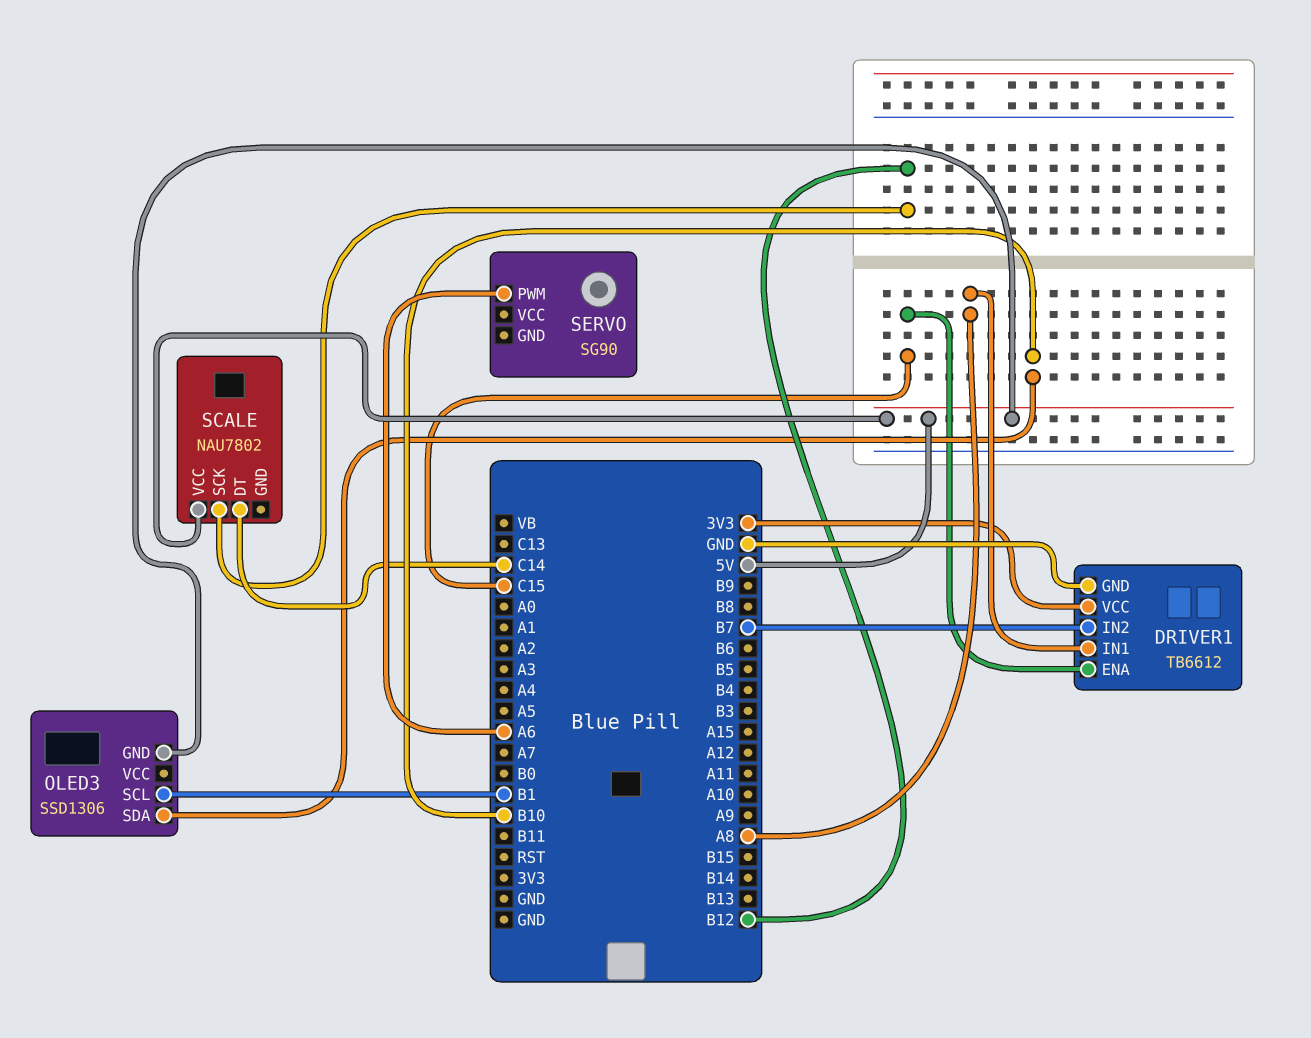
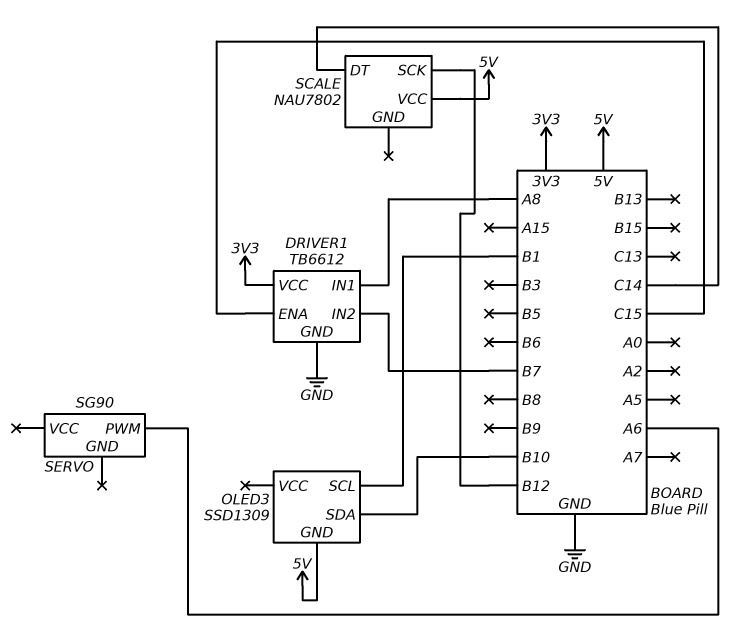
OLED3: SSD1306 -> SSD1309

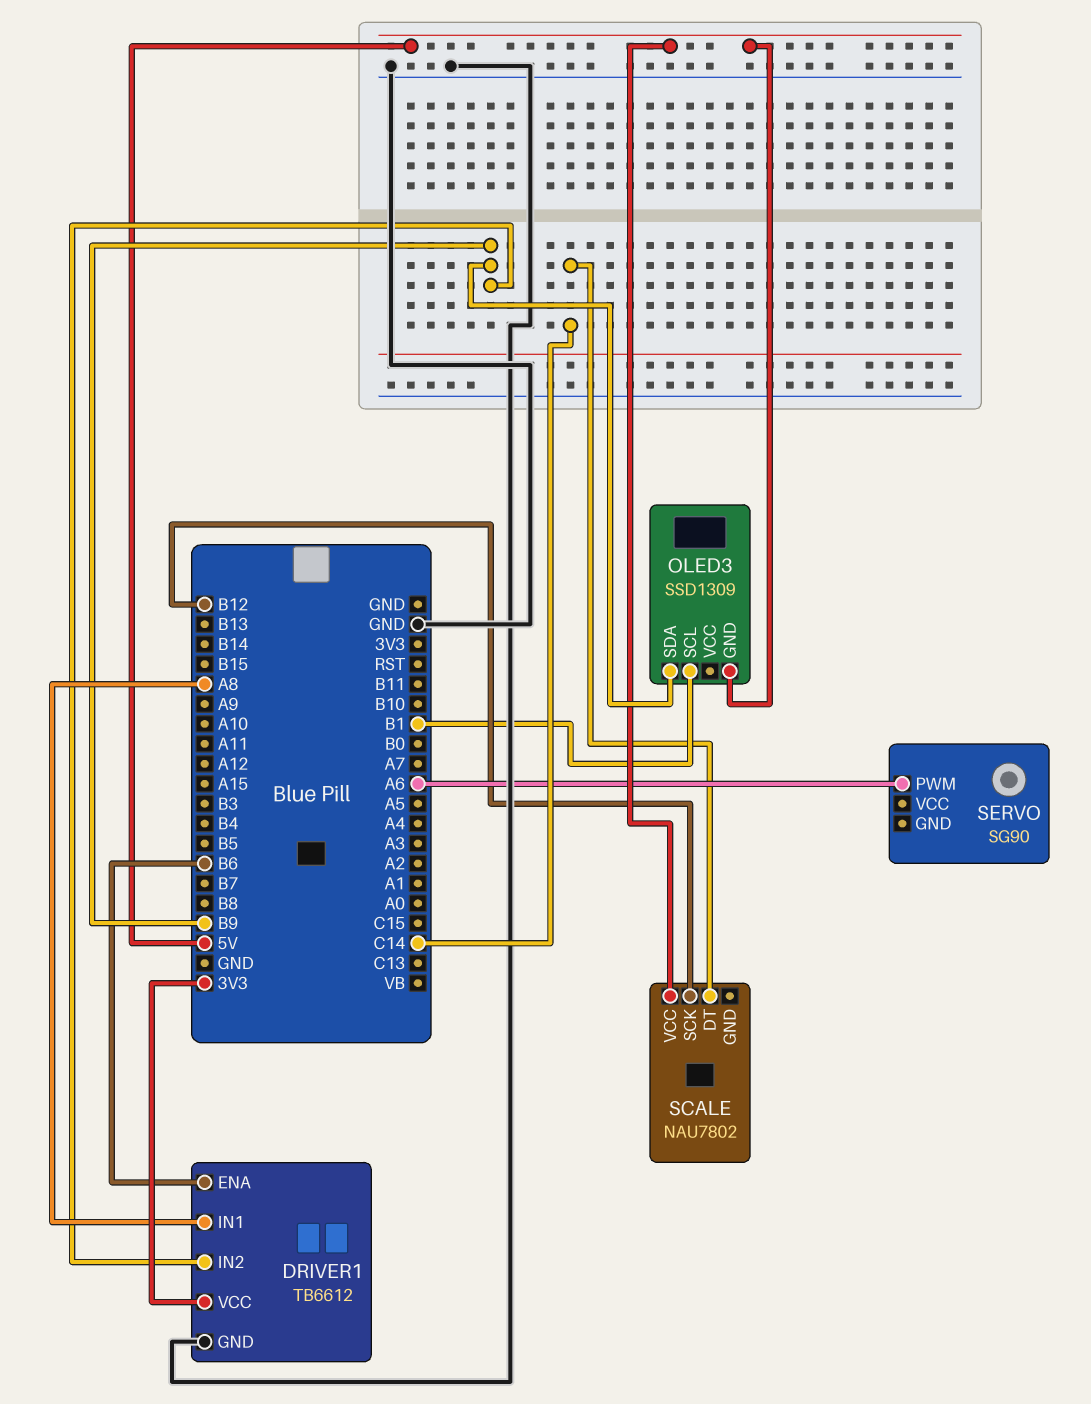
DRIVER1 pin ENA: C15 -> B6
DRIVER1 pin IN2: B7 -> B9
OLED3 pin SDA: B10 -> B9

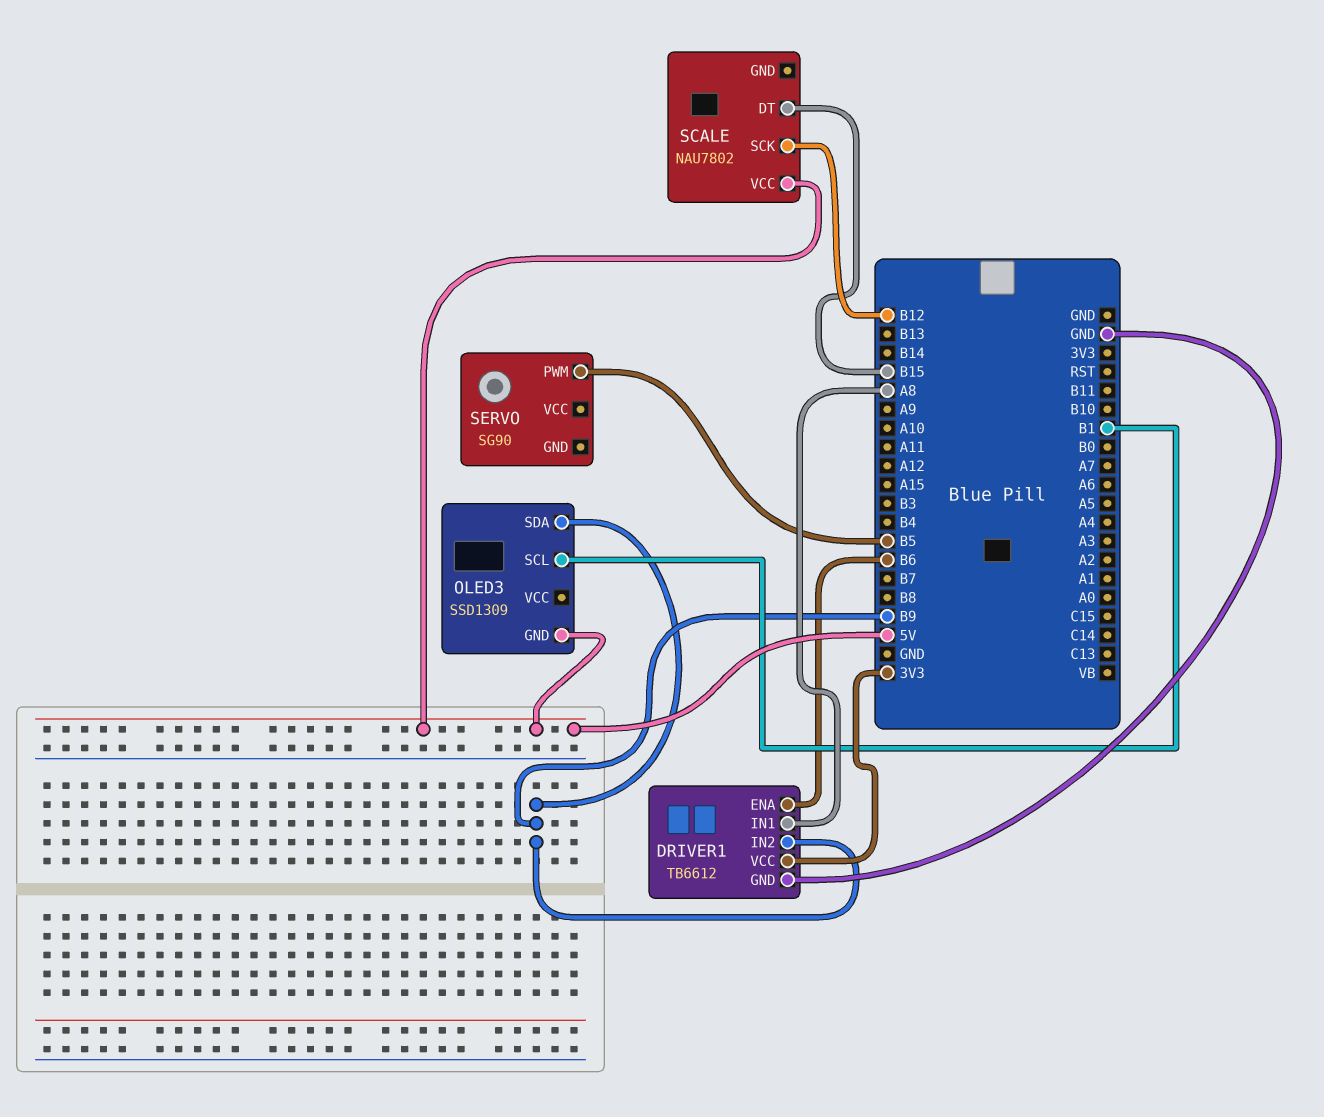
SCALE pin DT: C14 -> B15
SERVO pin PWM: A6 -> B5

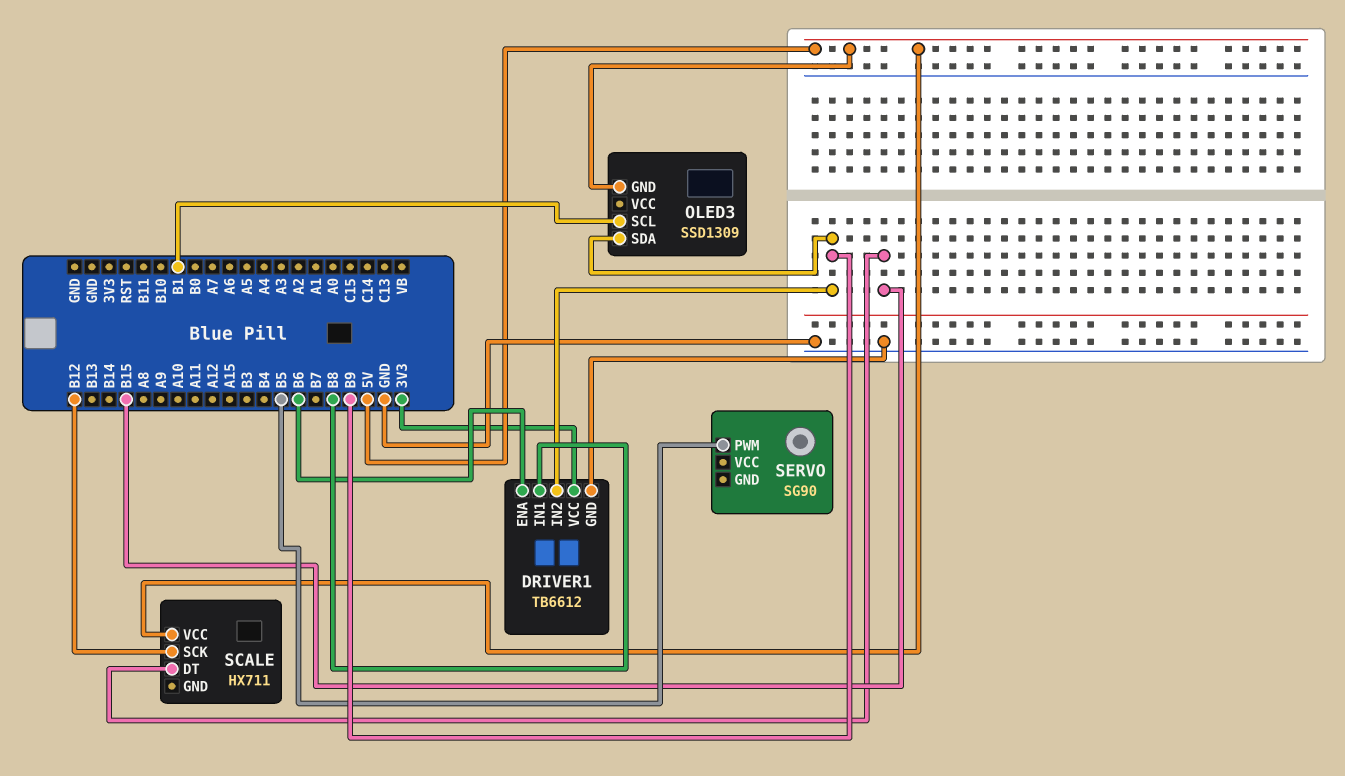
DRIVER1 pin IN1: A8 -> B8
SCALE: NAU7802 -> HX711

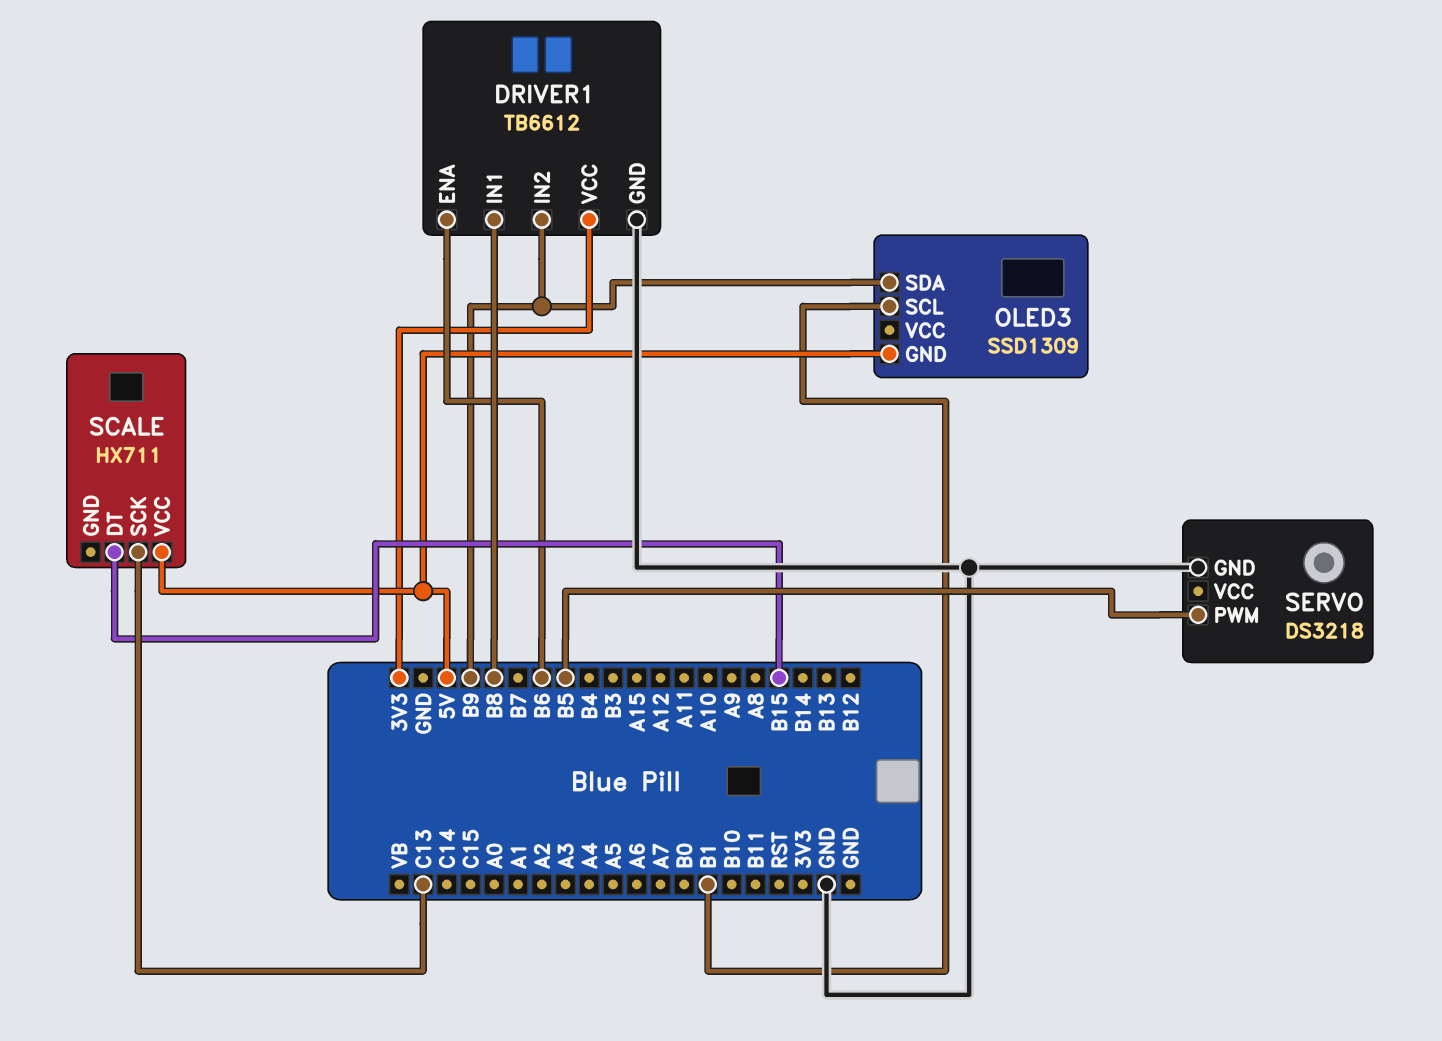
SCALE pin SCK: B12 -> C13
SERVO: SG90 -> DS3218
SERVO pin GND: none -> GND

